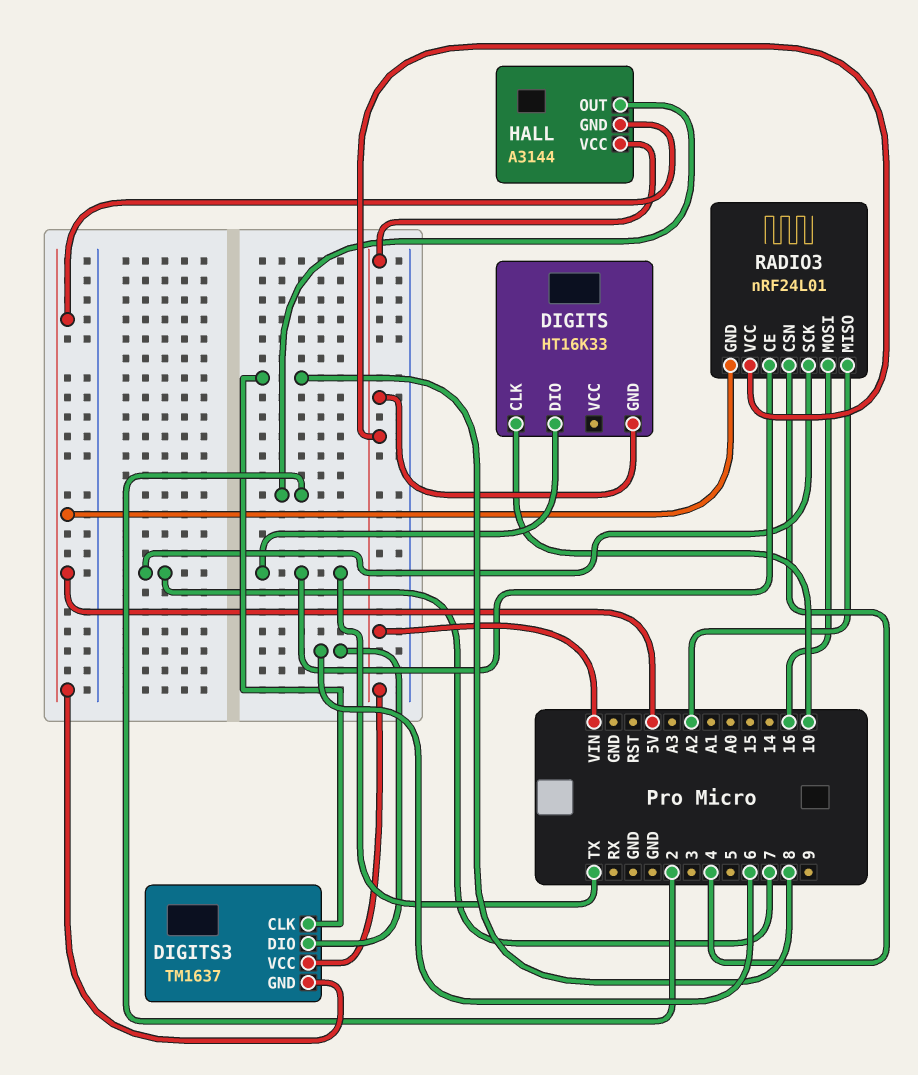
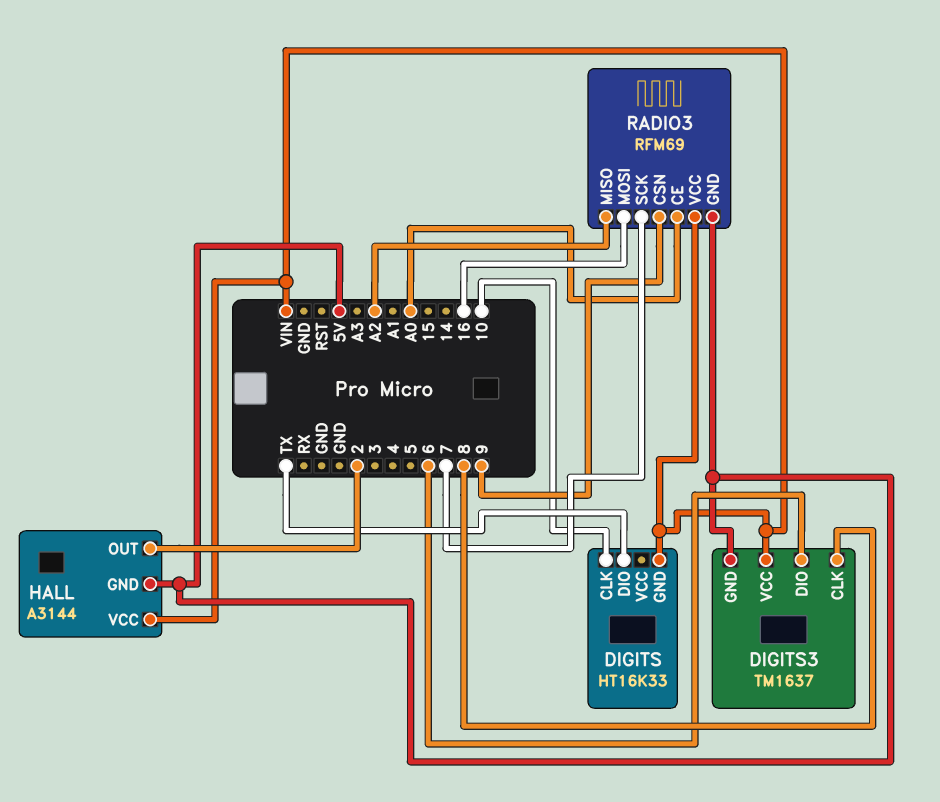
RADIO3: nRF24L01 -> RFM69
RADIO3 pin CE: TX -> A0
RADIO3 pin CSN: 4 -> 9

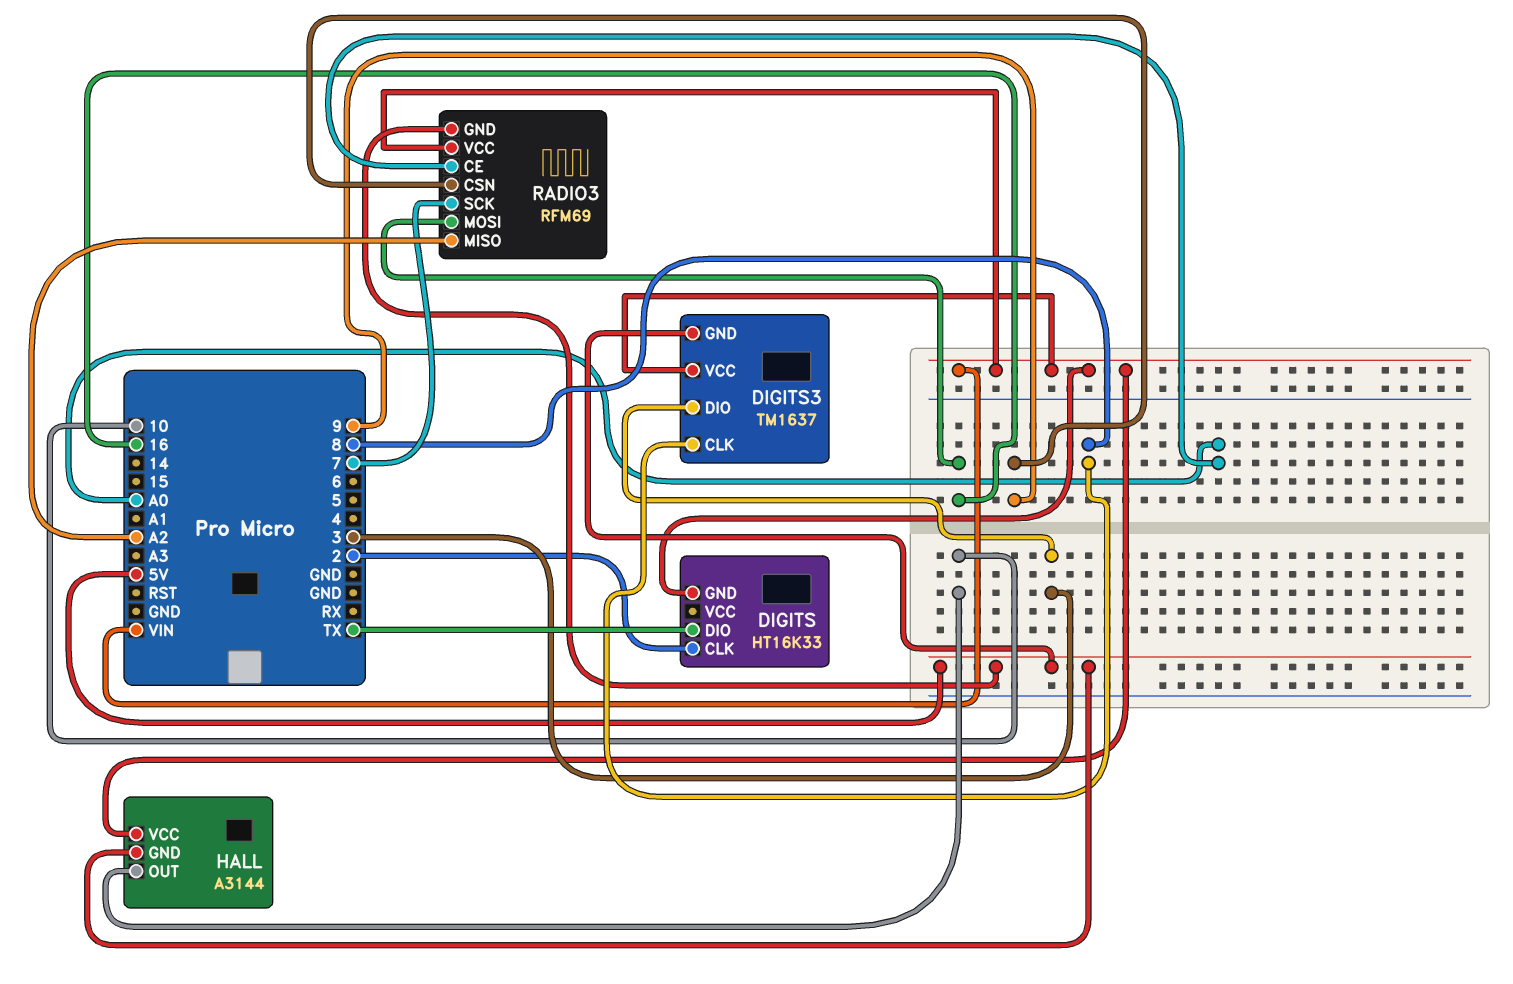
DIGITS pin CLK: 10 -> 2
DIGITS3 pin DIO: 6 -> 3
HALL pin OUT: 2 -> 10

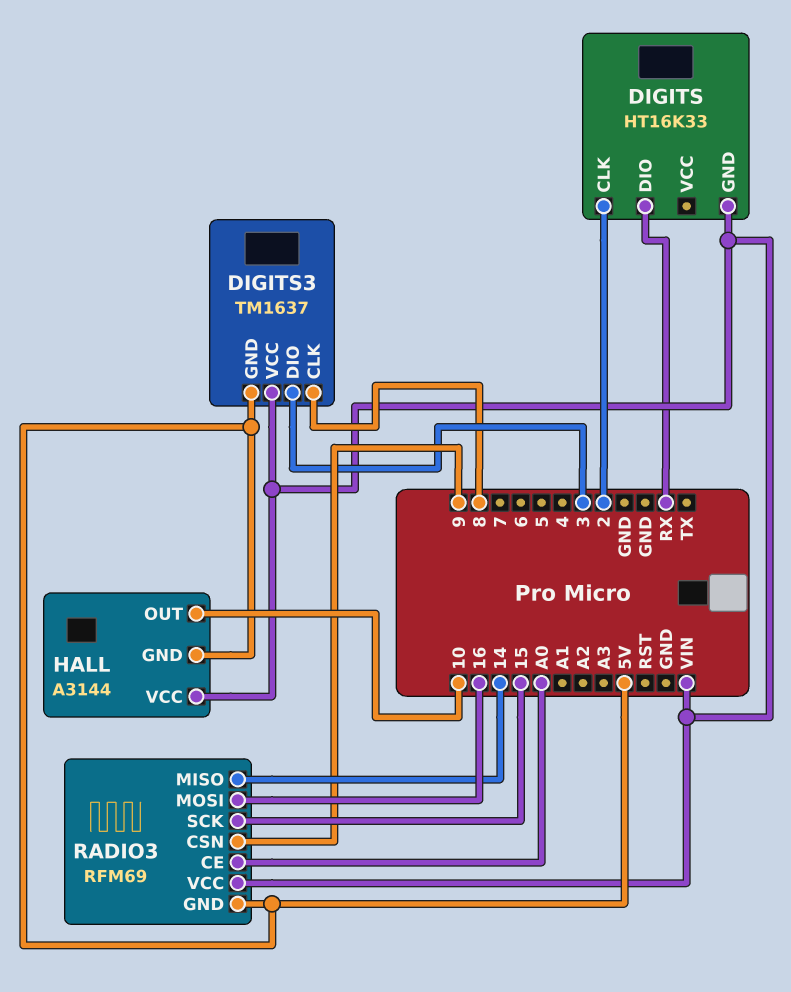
DIGITS pin DIO: TX -> RX
RADIO3 pin MISO: A2 -> 14
RADIO3 pin SCK: 7 -> 15

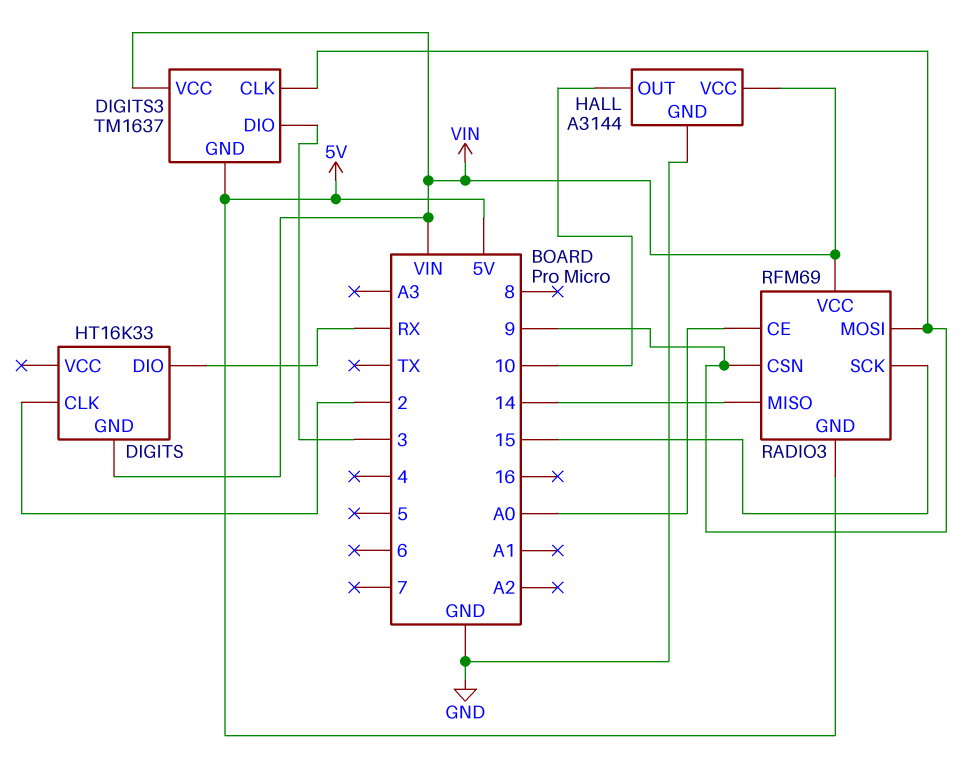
DIGITS3 pin CLK: 8 -> 9
HALL pin GND: 5V -> GND
RADIO3 pin MOSI: 16 -> 9

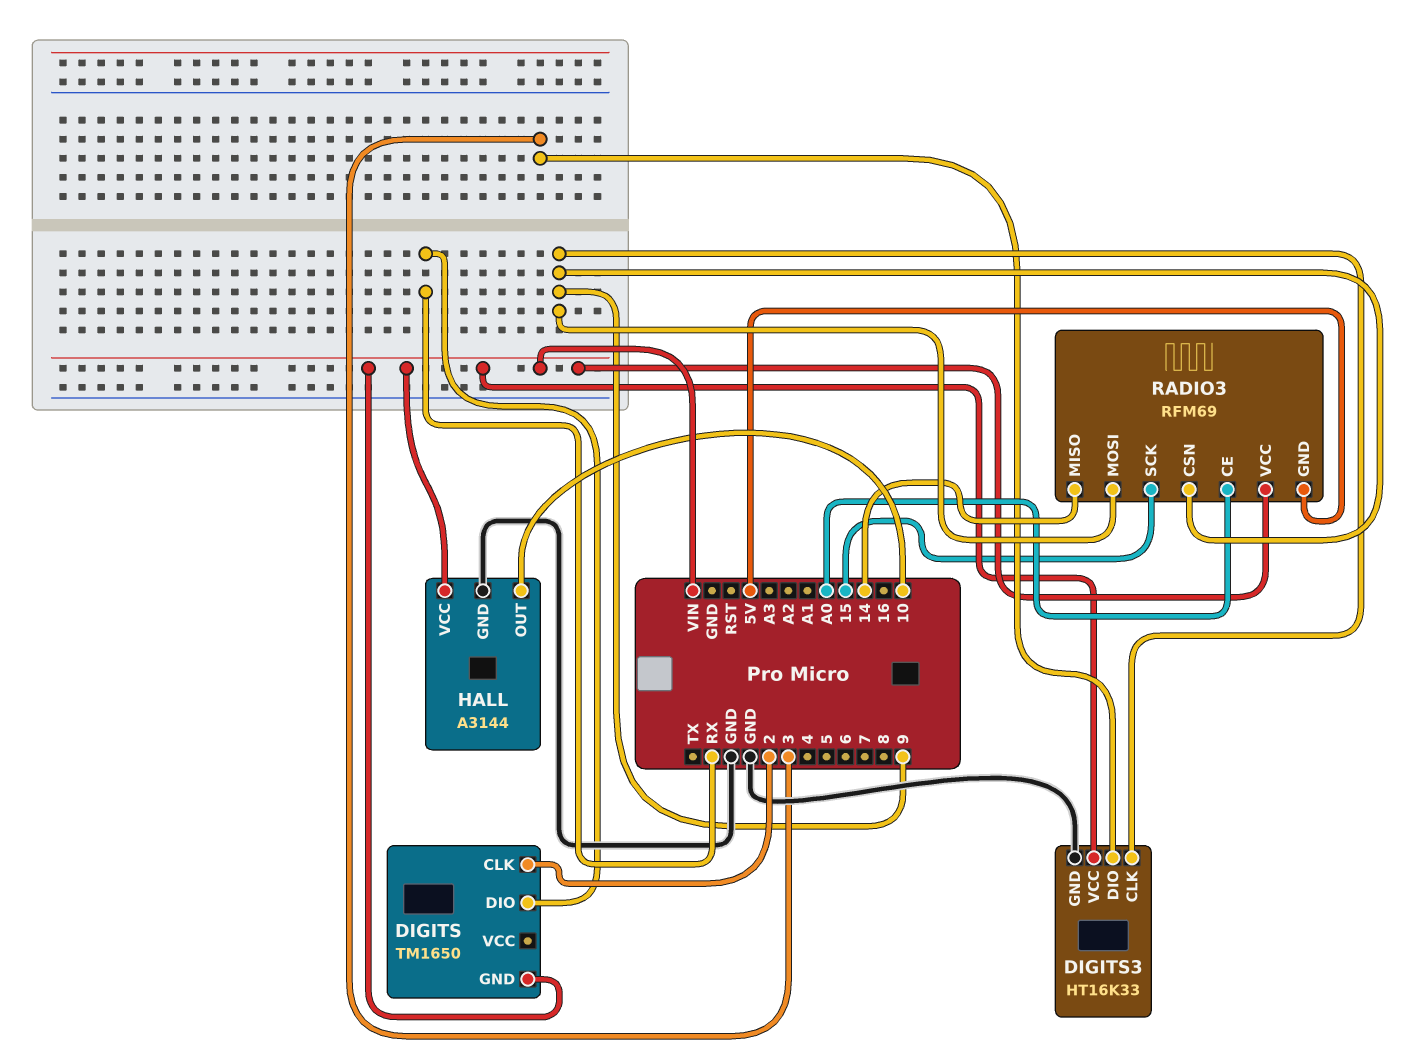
DIGITS: HT16K33 -> TM1650
DIGITS3: TM1637 -> HT16K33
DIGITS3 pin GND: 5V -> GND

